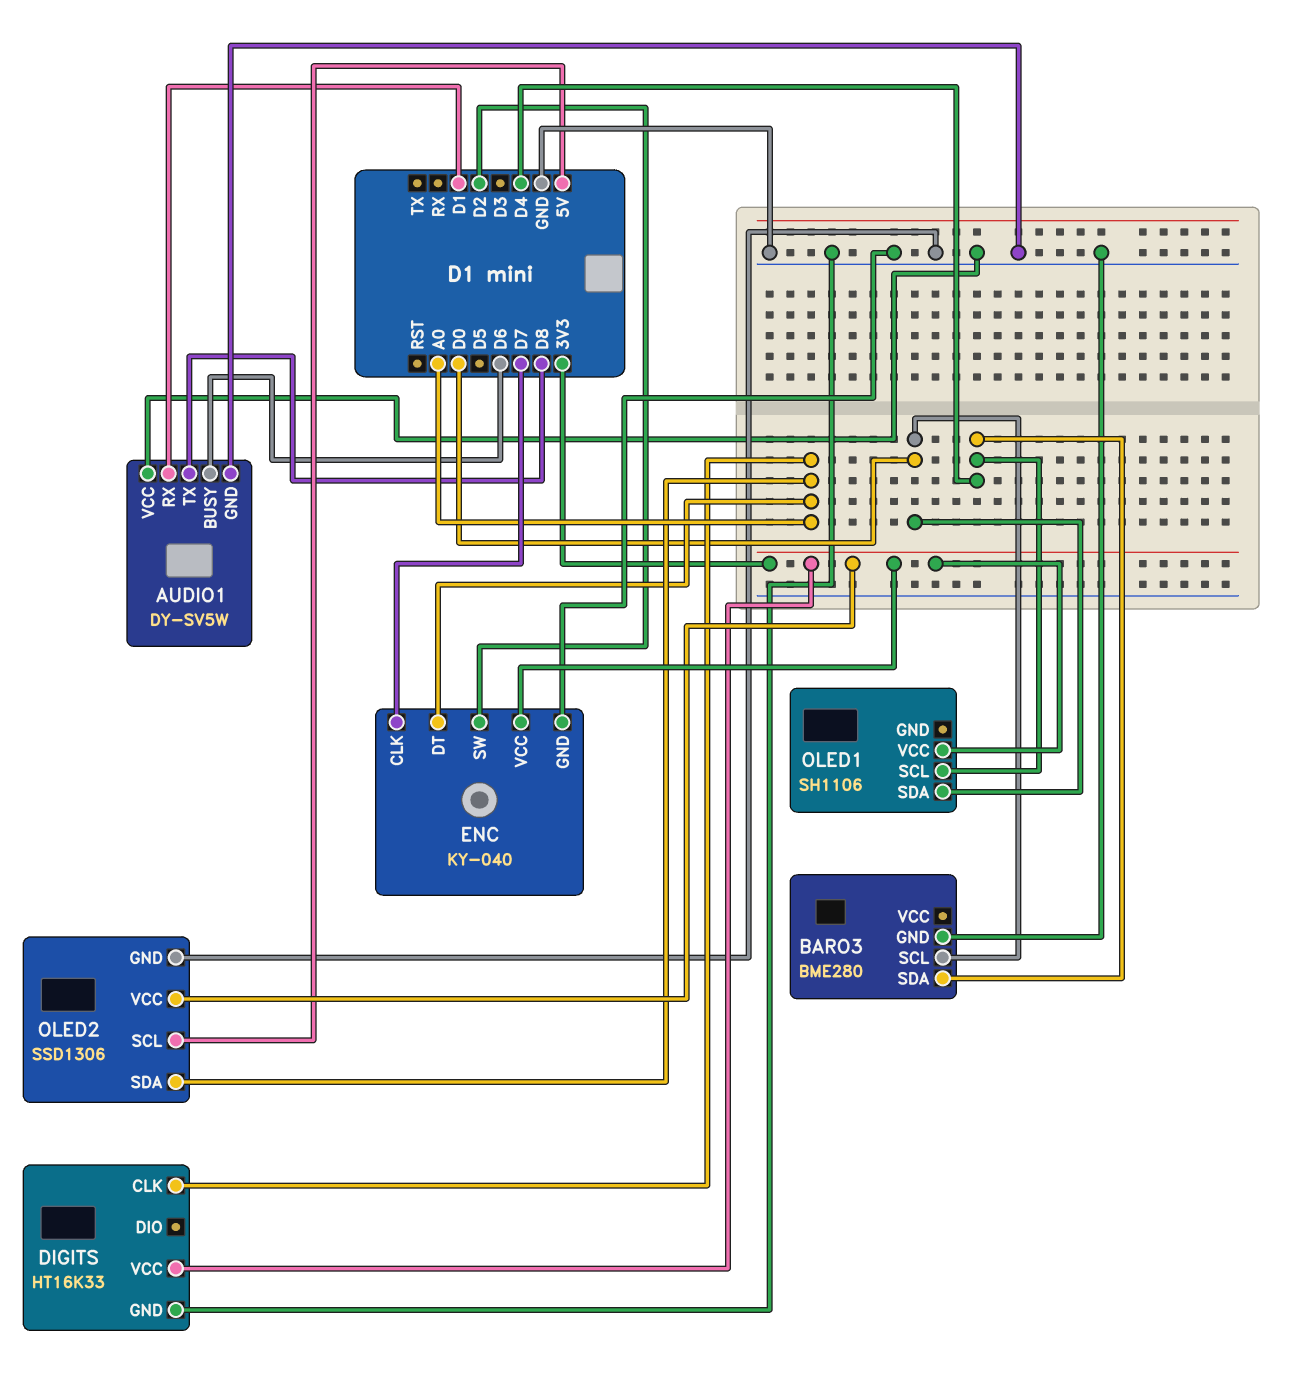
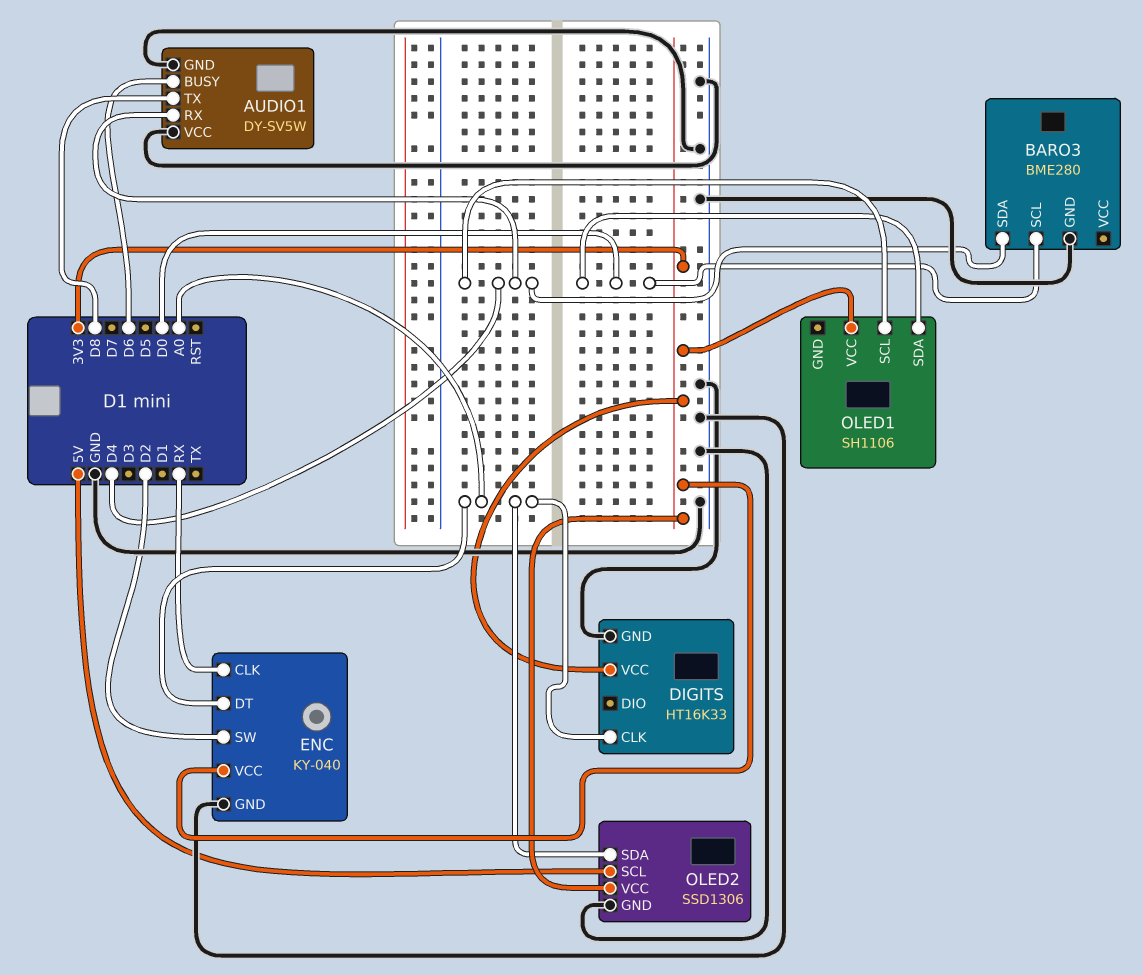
AUDIO1 pin RX: D1 -> D4
ENC pin CLK: D7 -> RX

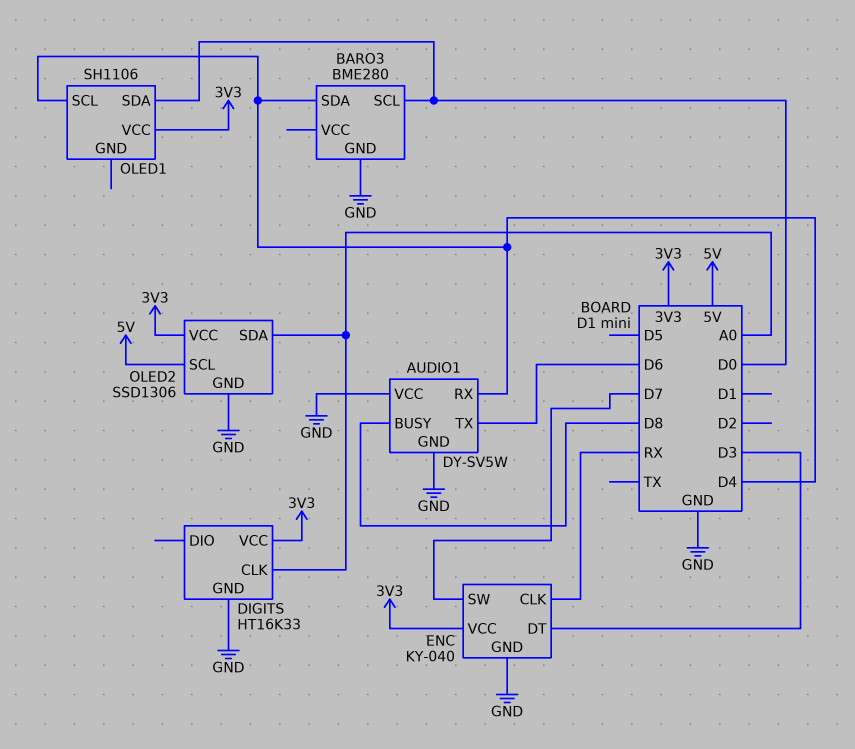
AUDIO1 pin BUSY: D6 -> D8
AUDIO1 pin TX: D8 -> D6
ENC pin DT: A0 -> D3
ENC pin SW: D2 -> D7

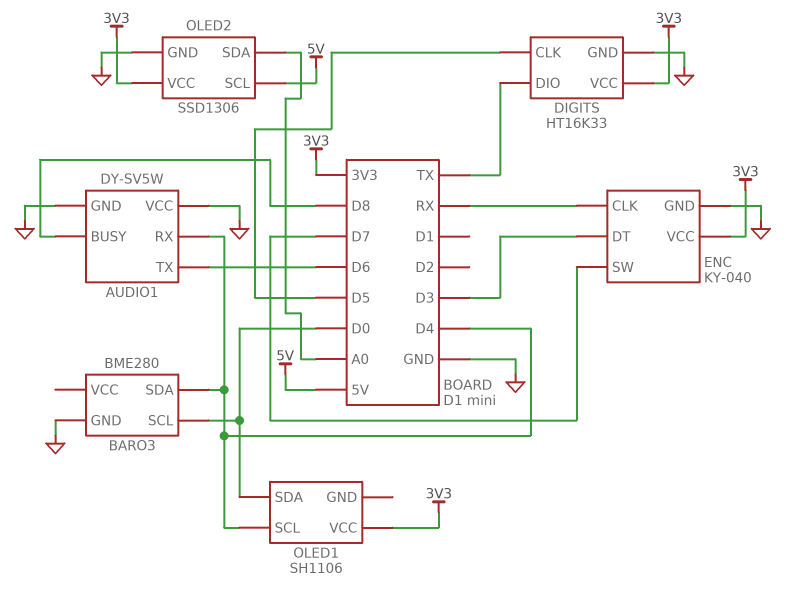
DIGITS pin CLK: A0 -> D5
DIGITS pin DIO: none -> TX

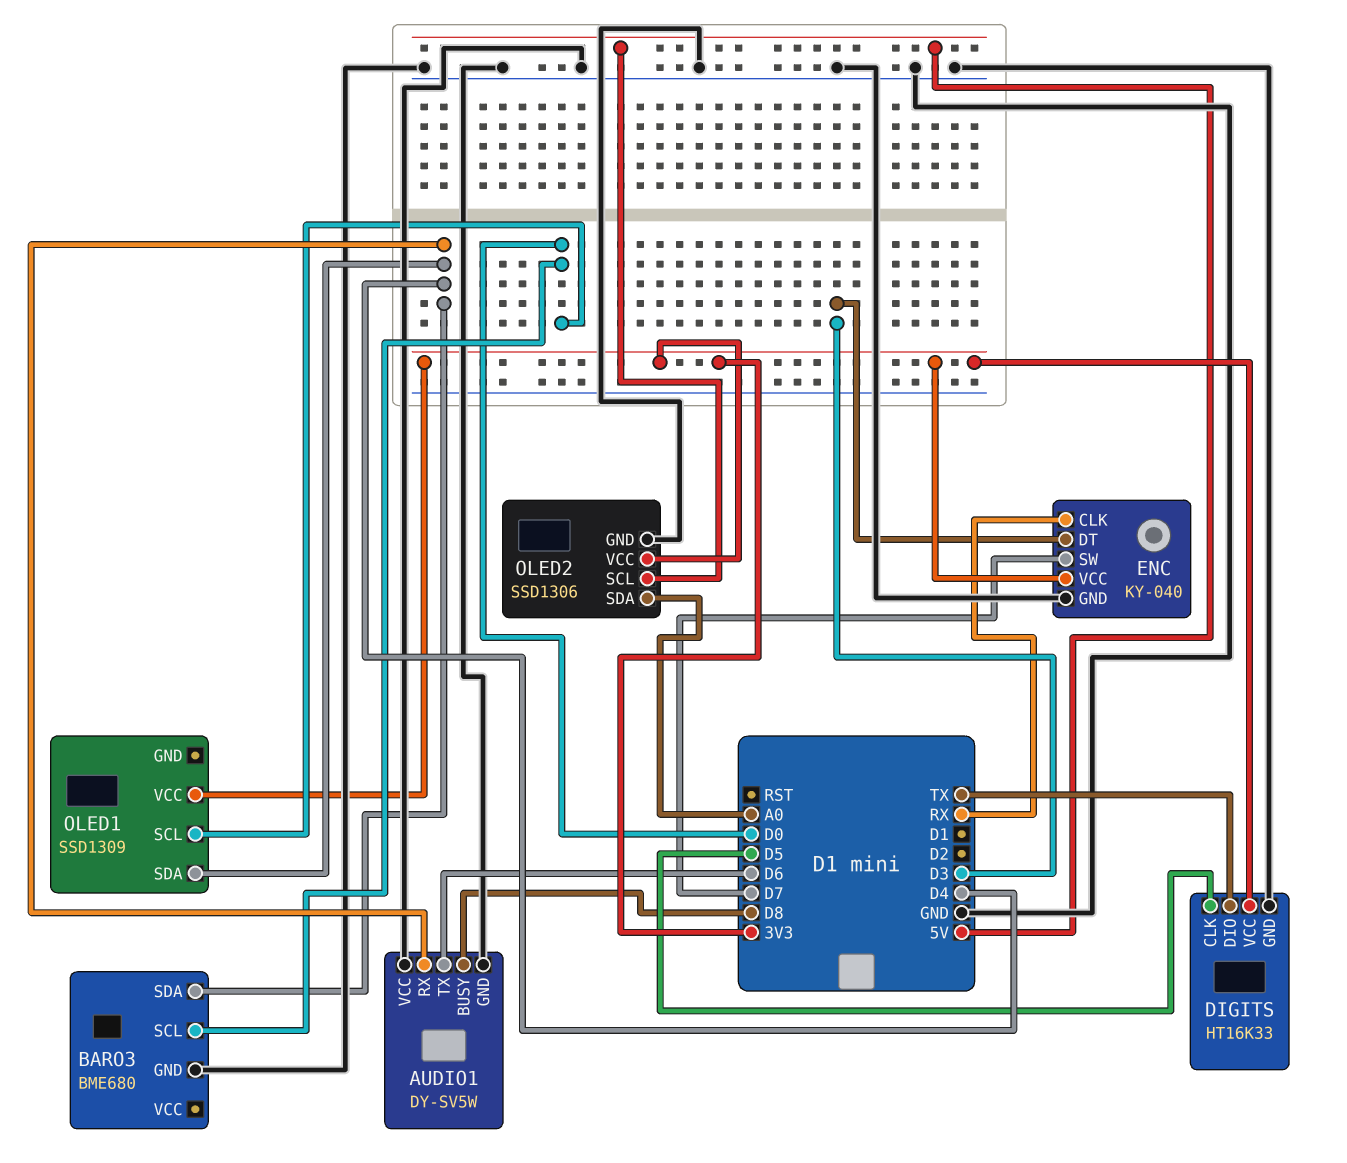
BARO3: BME280 -> BME680
OLED1: SH1106 -> SSD1309
OLED1 pin SCL: D4 -> D0
OLED1 pin SDA: D0 -> D4

